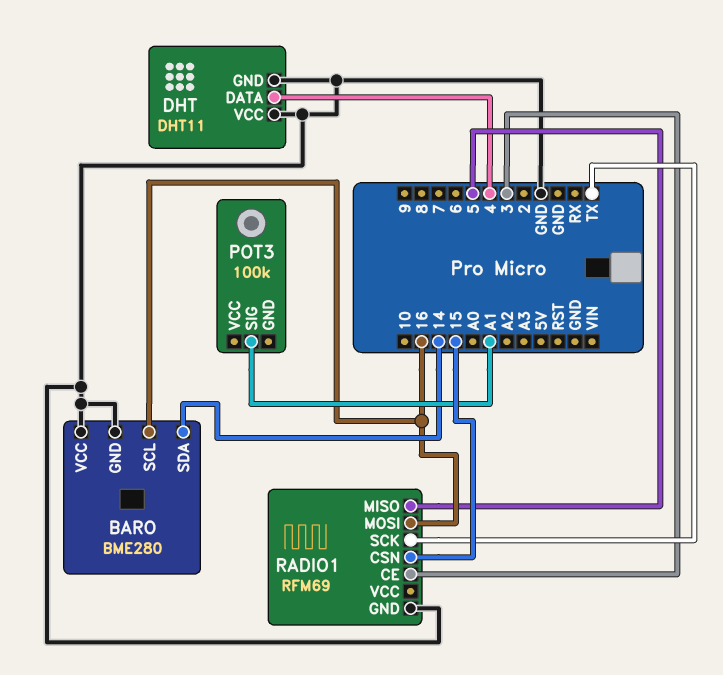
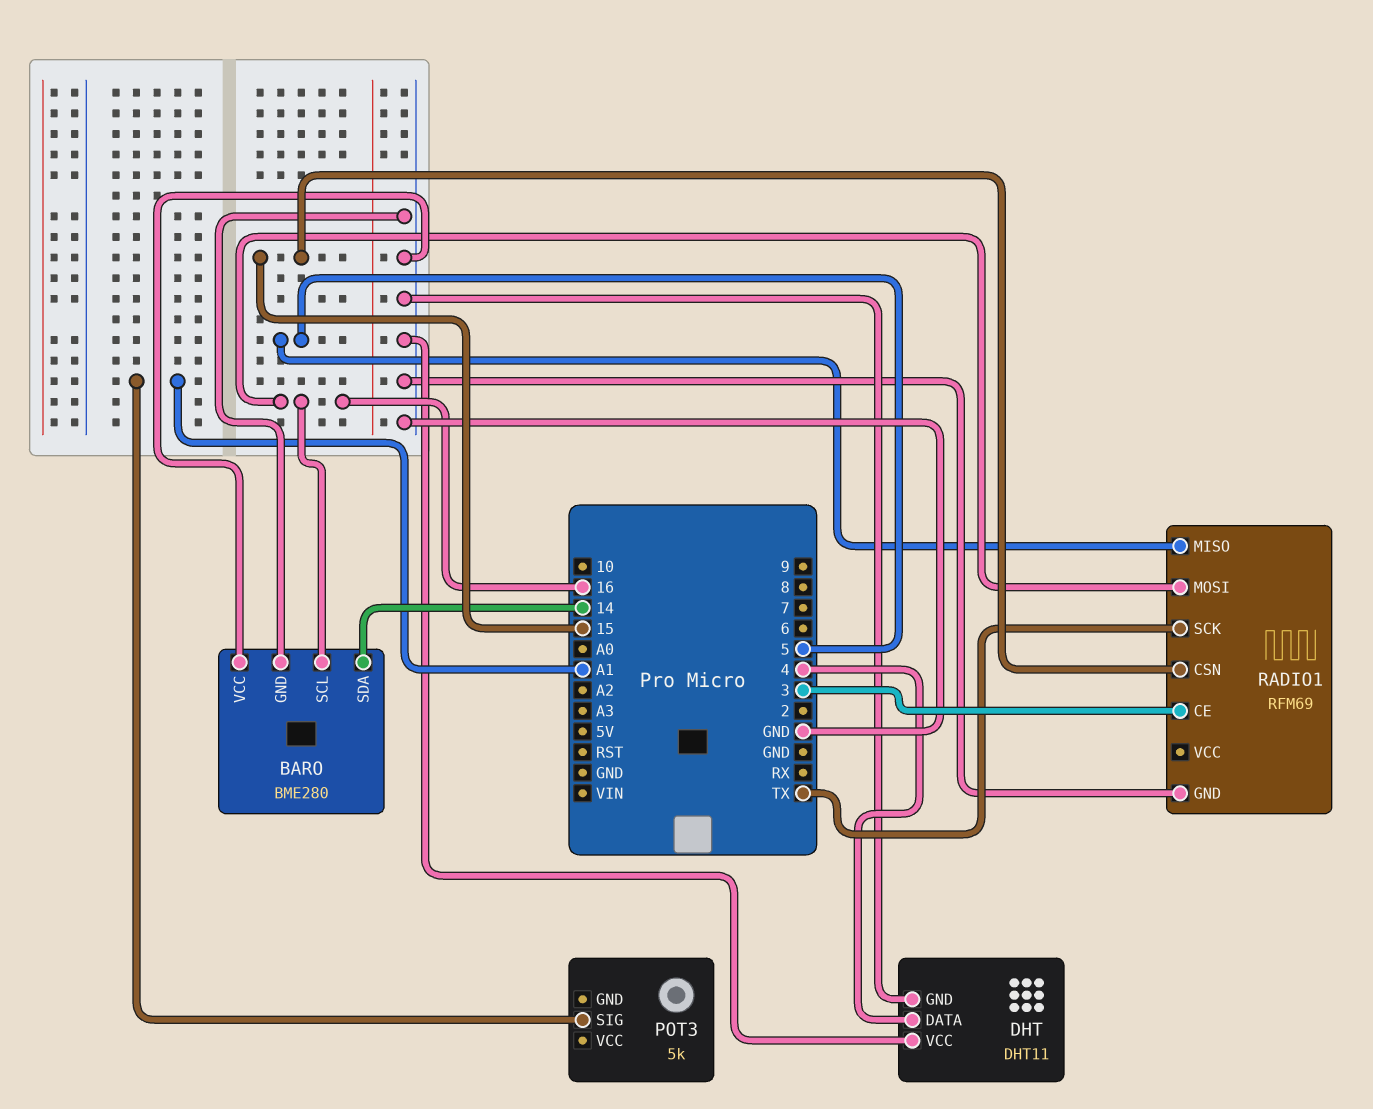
POT3: 100k -> 5k

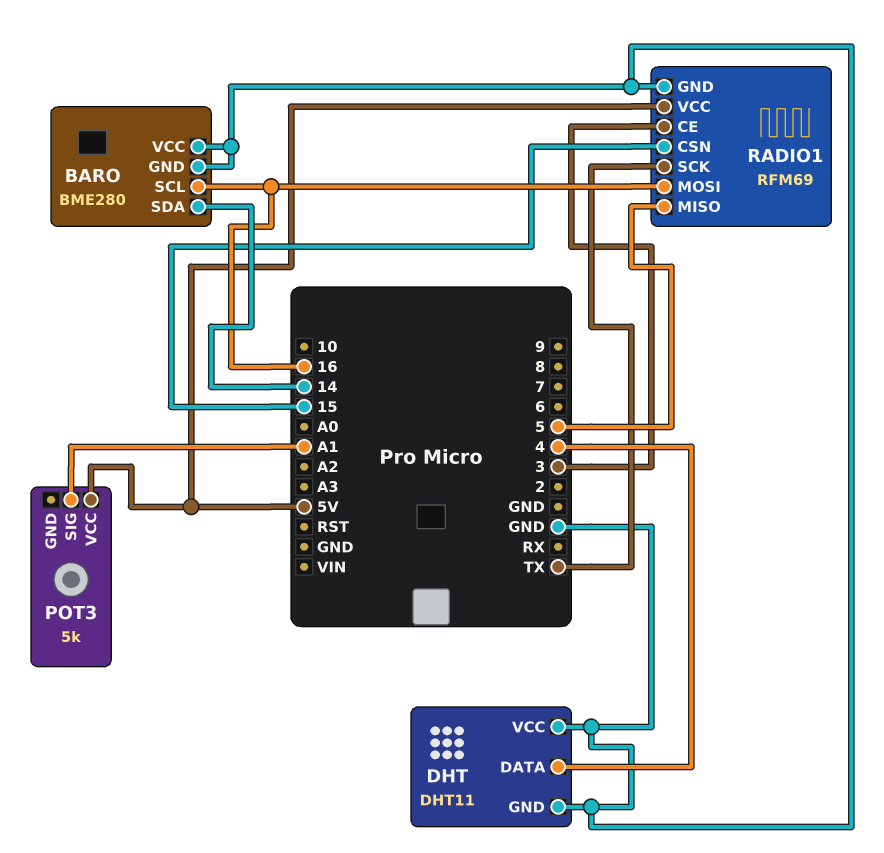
POT3 pin VCC: none -> 5V
RADIO1 pin VCC: none -> 5V

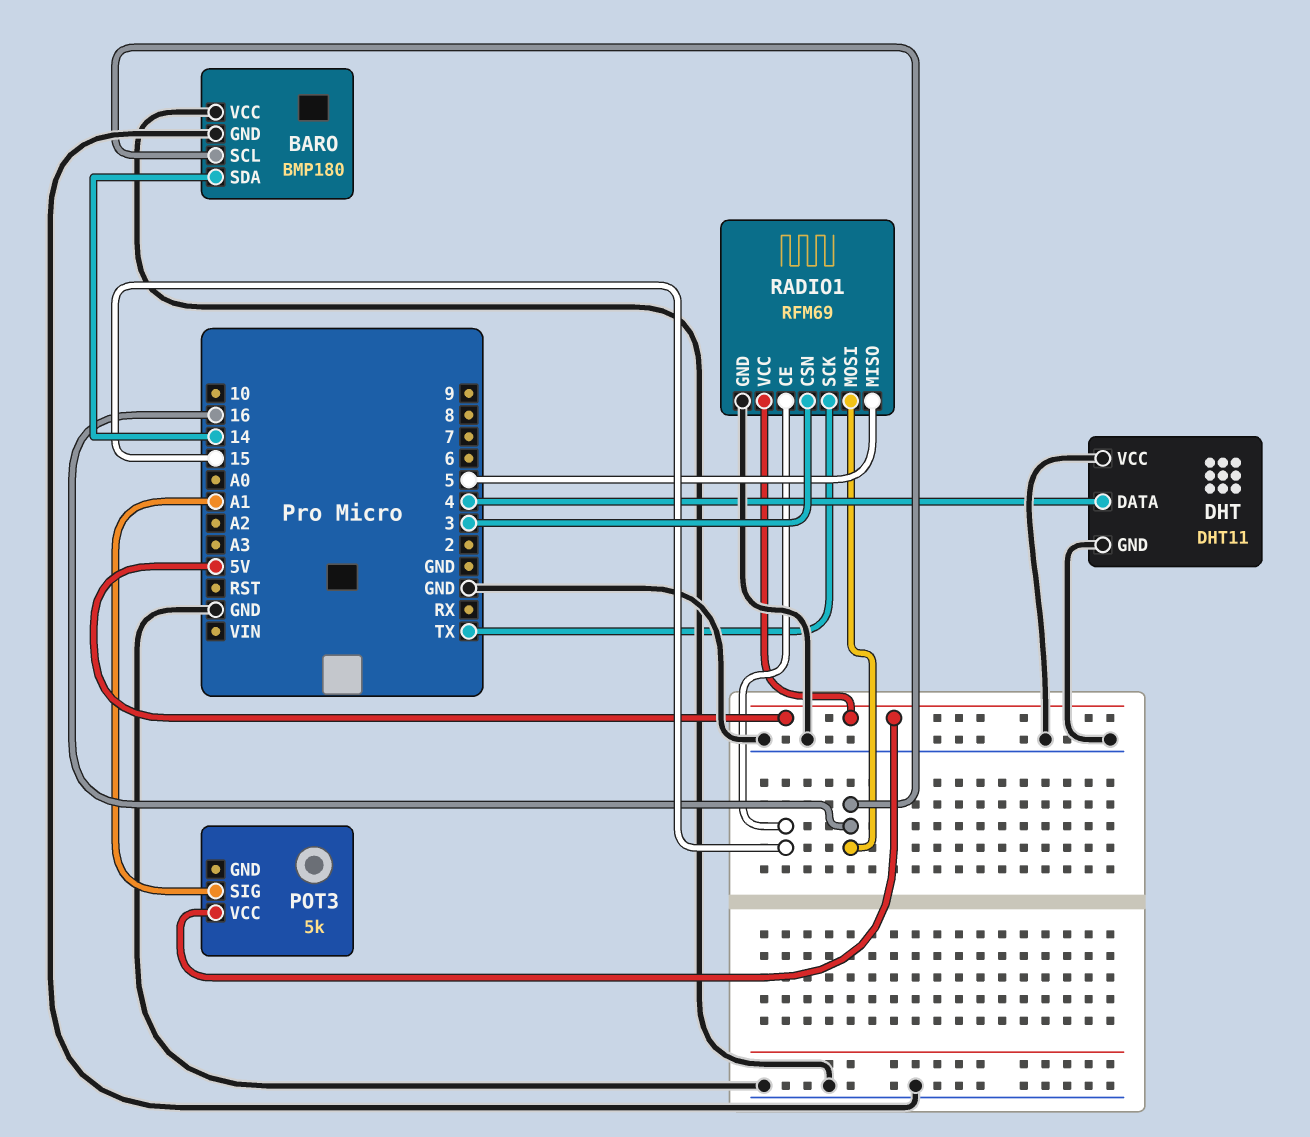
BARO: BME280 -> BMP180
RADIO1 pin CE: 3 -> 15
RADIO1 pin CSN: 15 -> 3

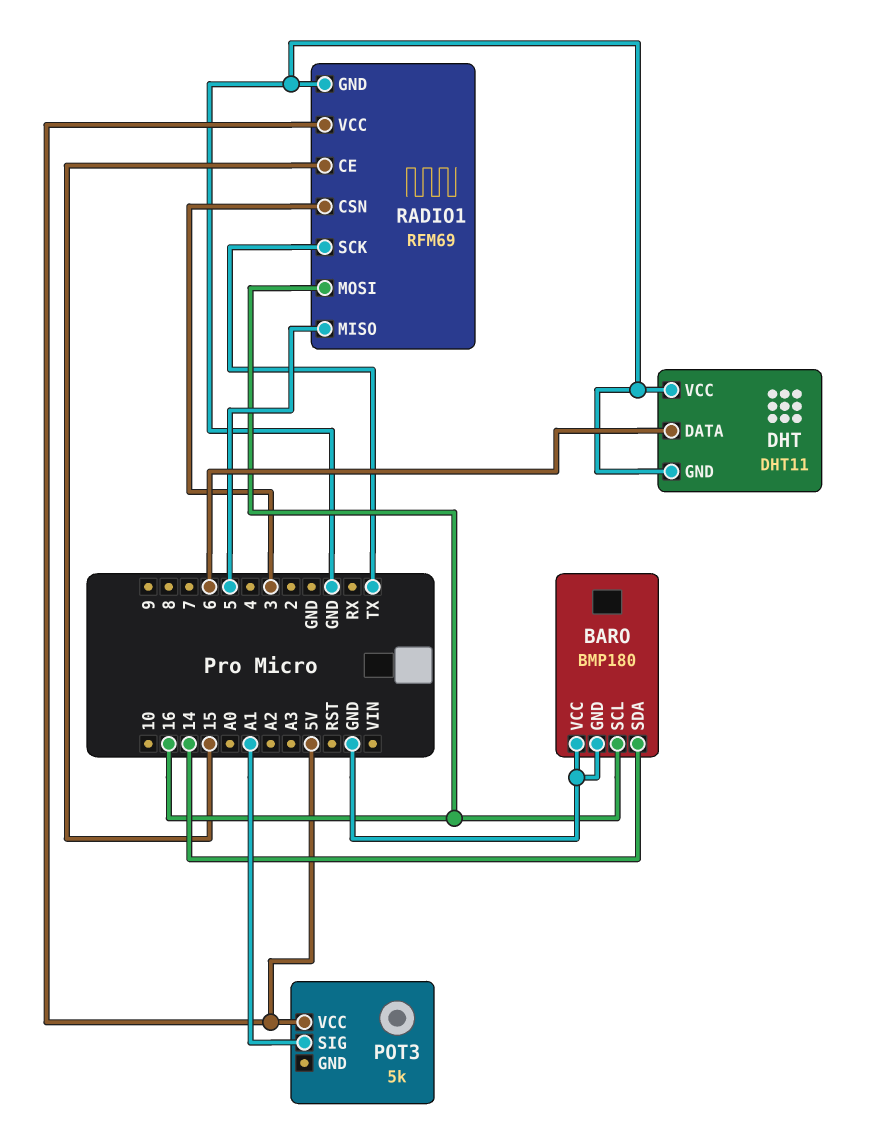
DHT pin DATA: 4 -> 6

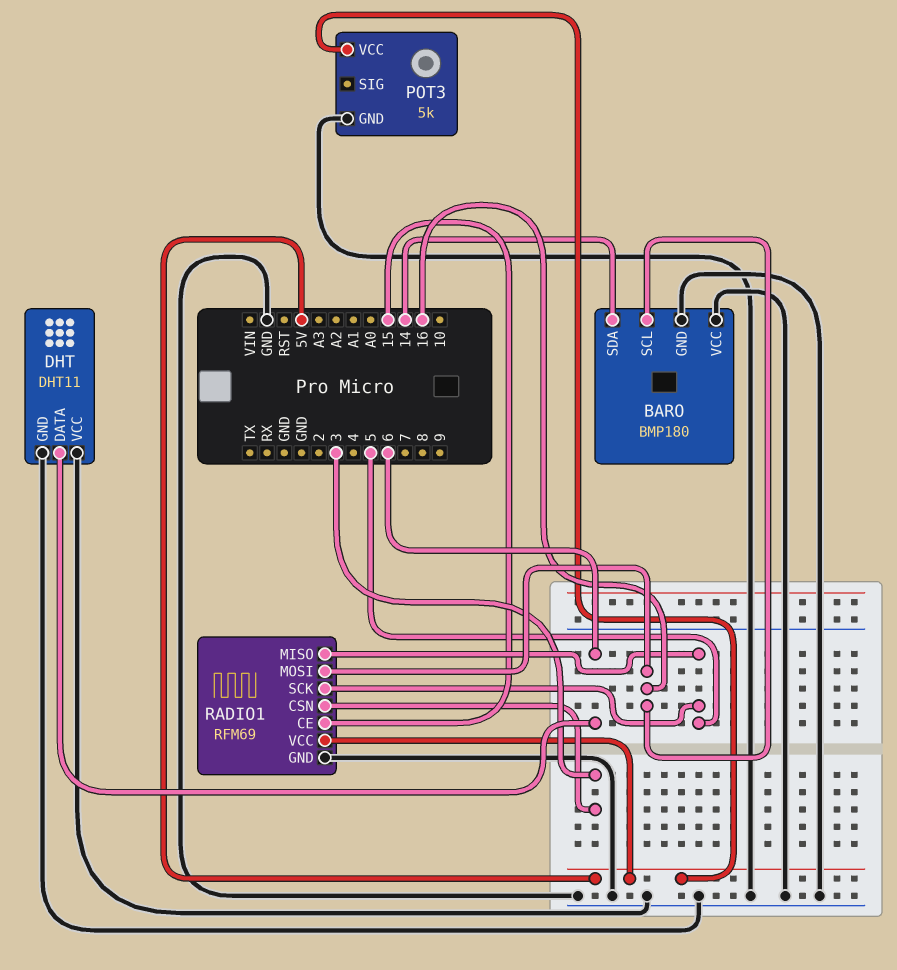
POT3 pin GND: none -> GND
POT3 pin SIG: A1 -> none
RADIO1 pin SCK: TX -> 5

